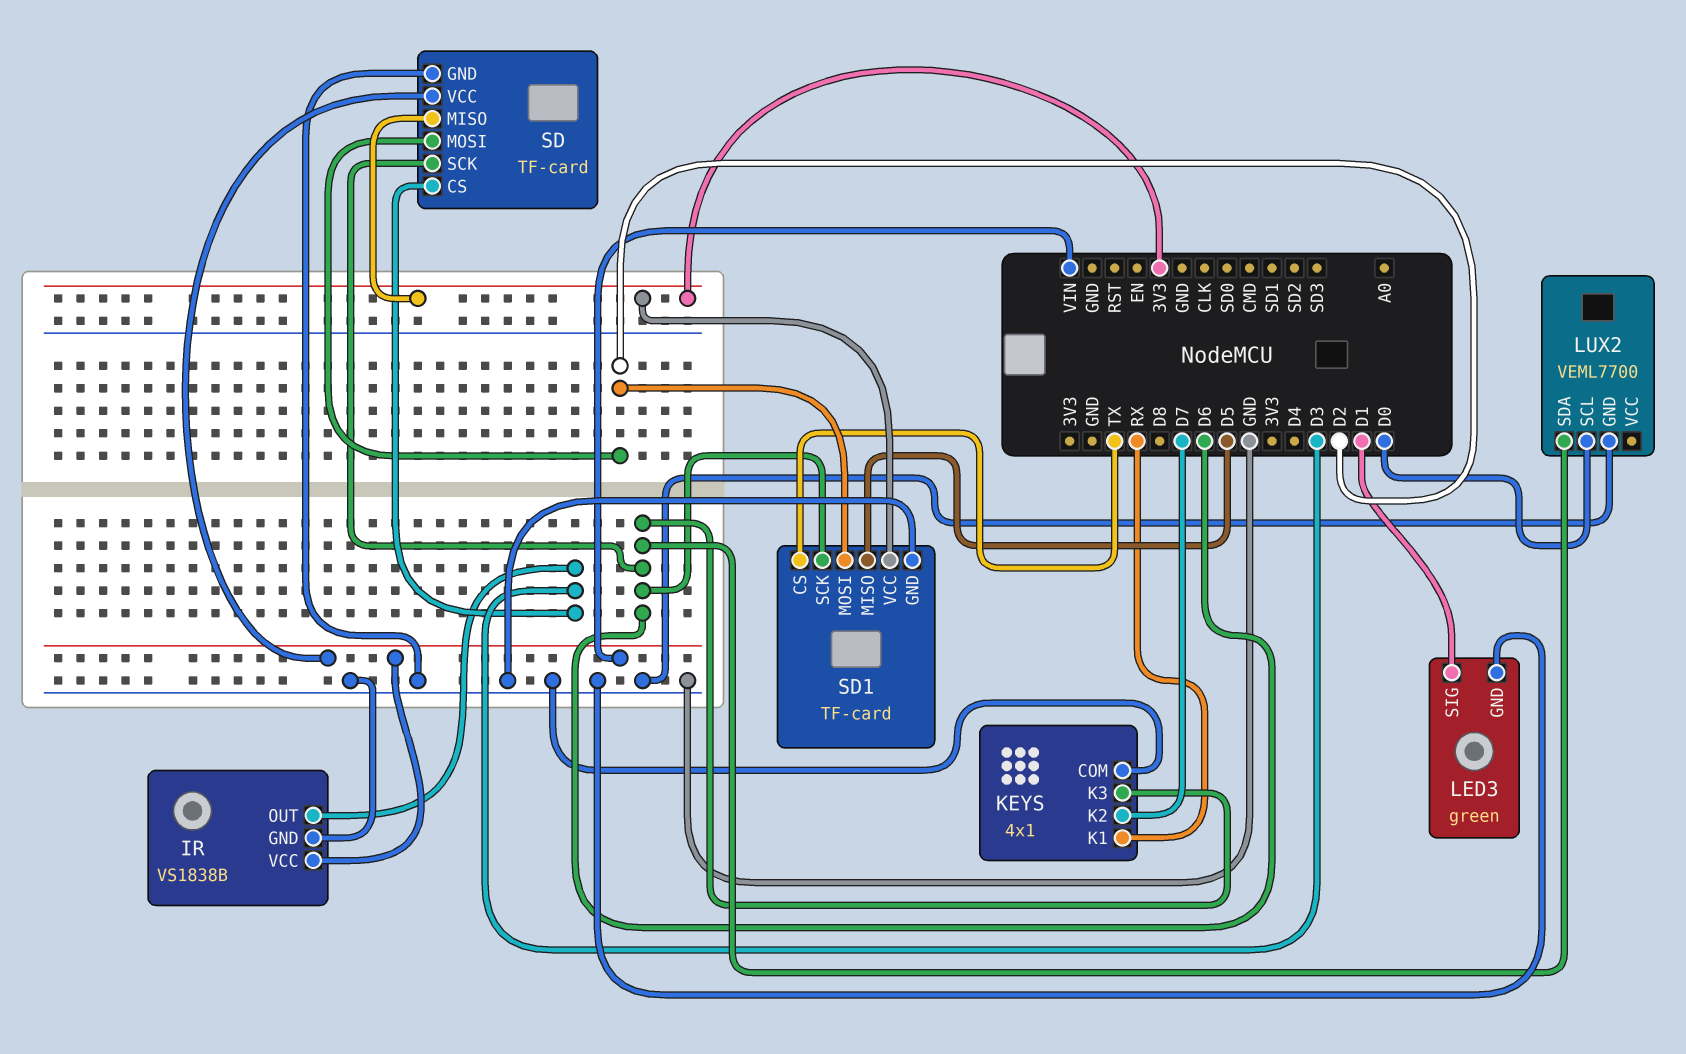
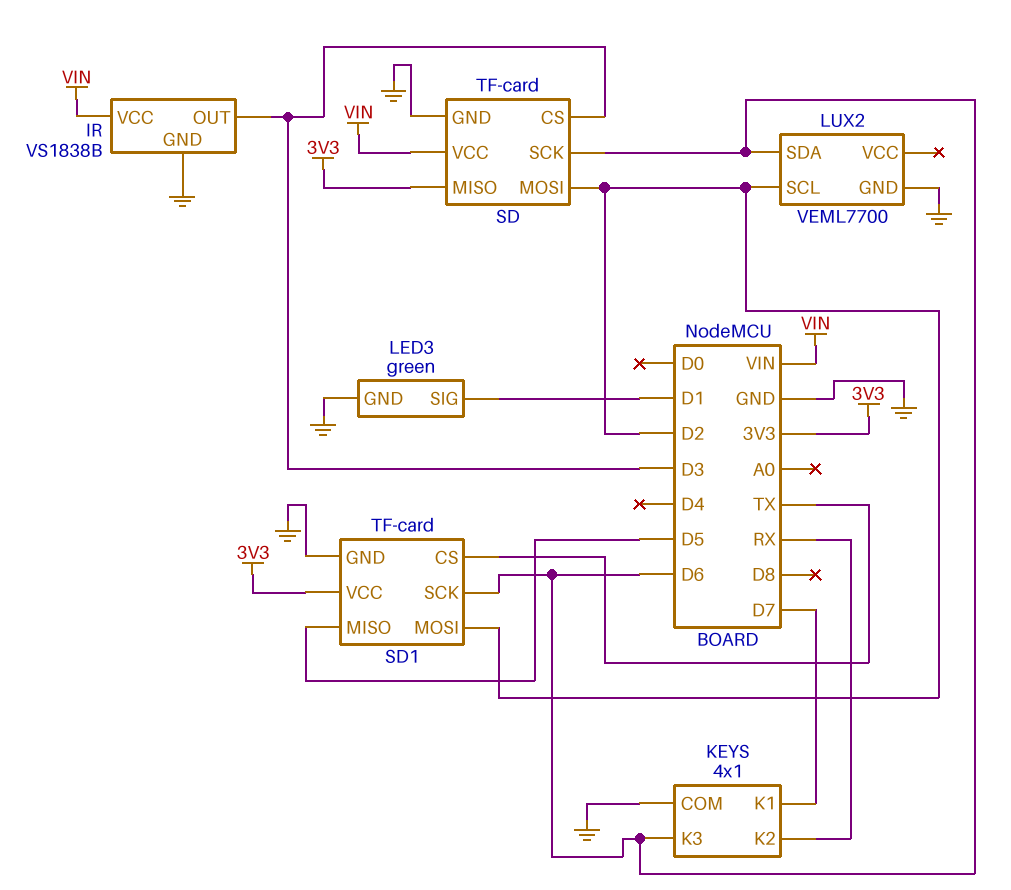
KEYS pin K1: RX -> D7
KEYS pin K2: D7 -> RX
LUX2 pin SCL: D0 -> D2

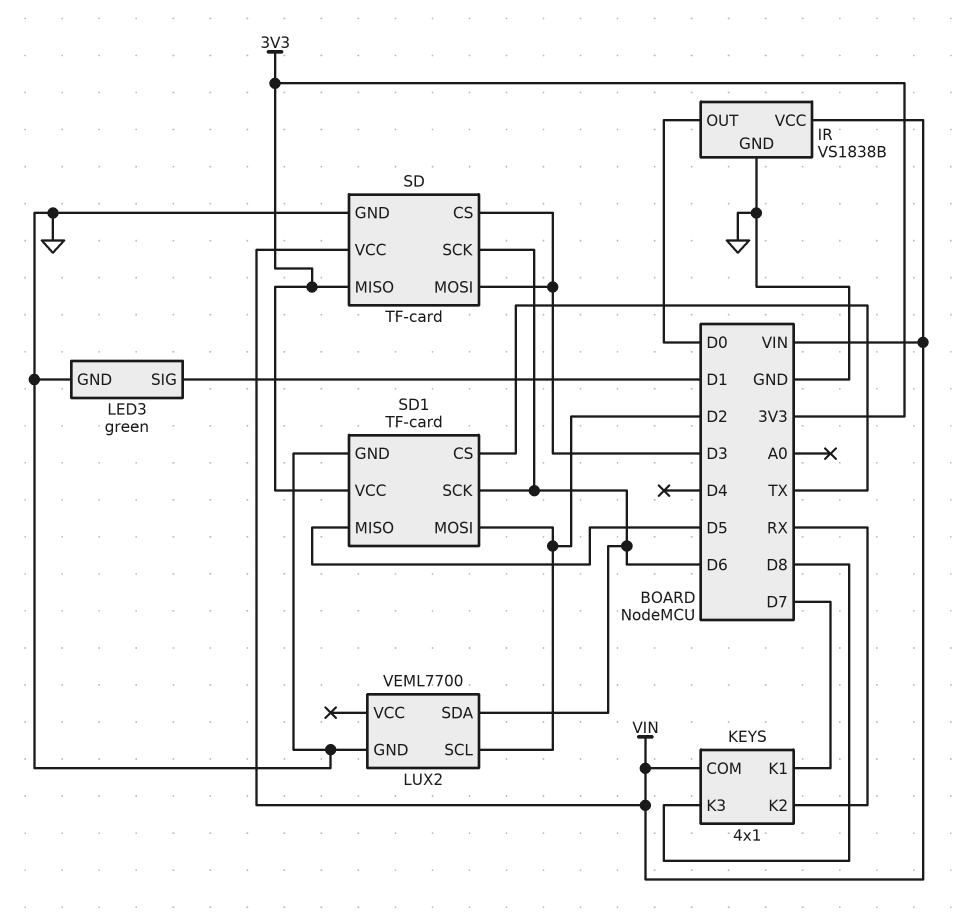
IR pin OUT: D3 -> D0
KEYS pin COM: GND -> VIN
KEYS pin K3: D6 -> D8
SD pin MOSI: D2 -> D3

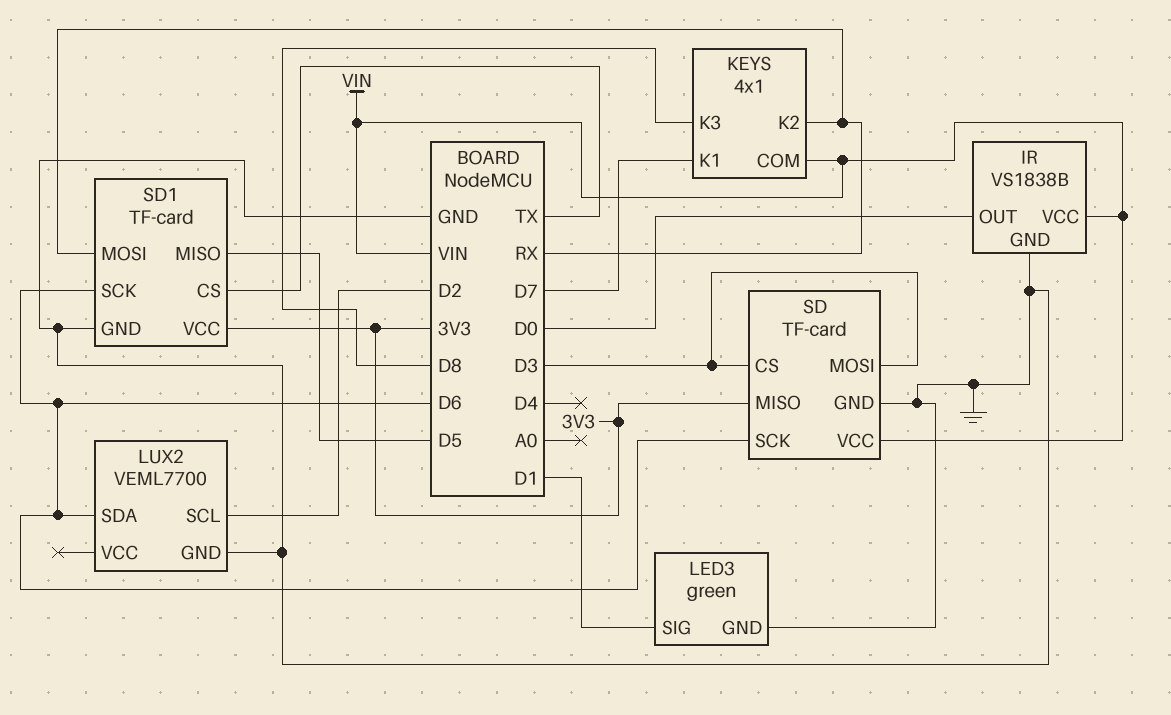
SD1 pin MOSI: D2 -> RX

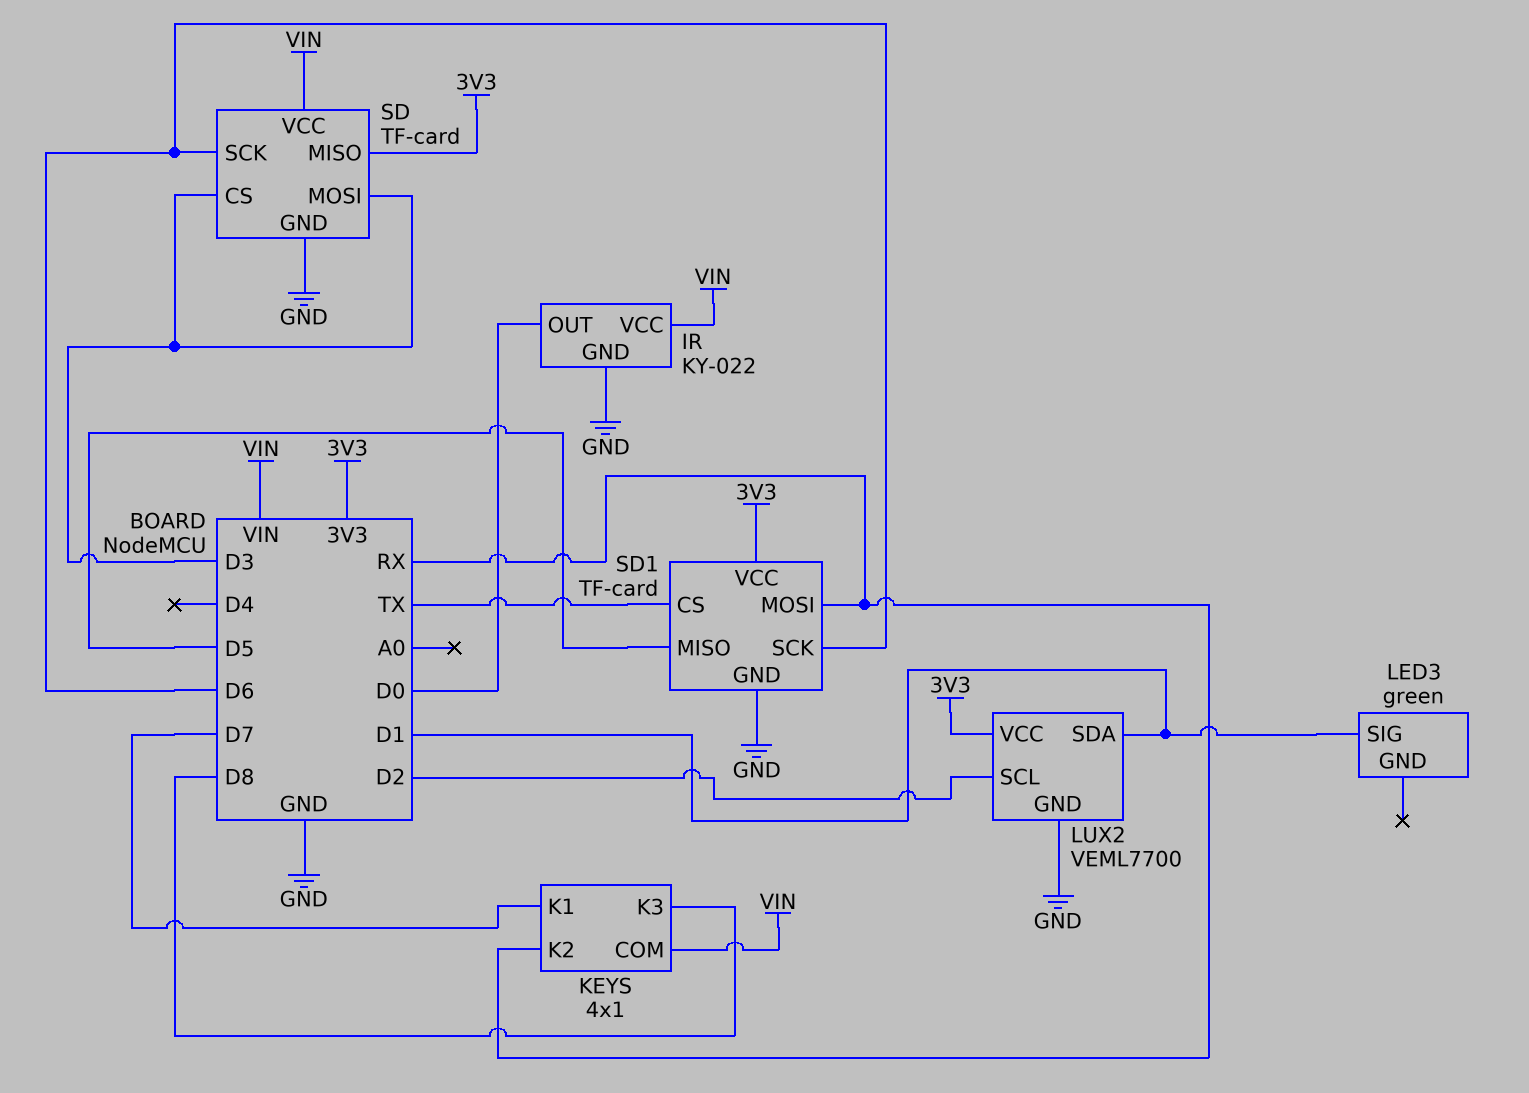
IR: VS1838B -> KY-022
LED3 pin GND: GND -> none
LUX2 pin SDA: D6 -> D1
LUX2 pin VCC: none -> 3V3

